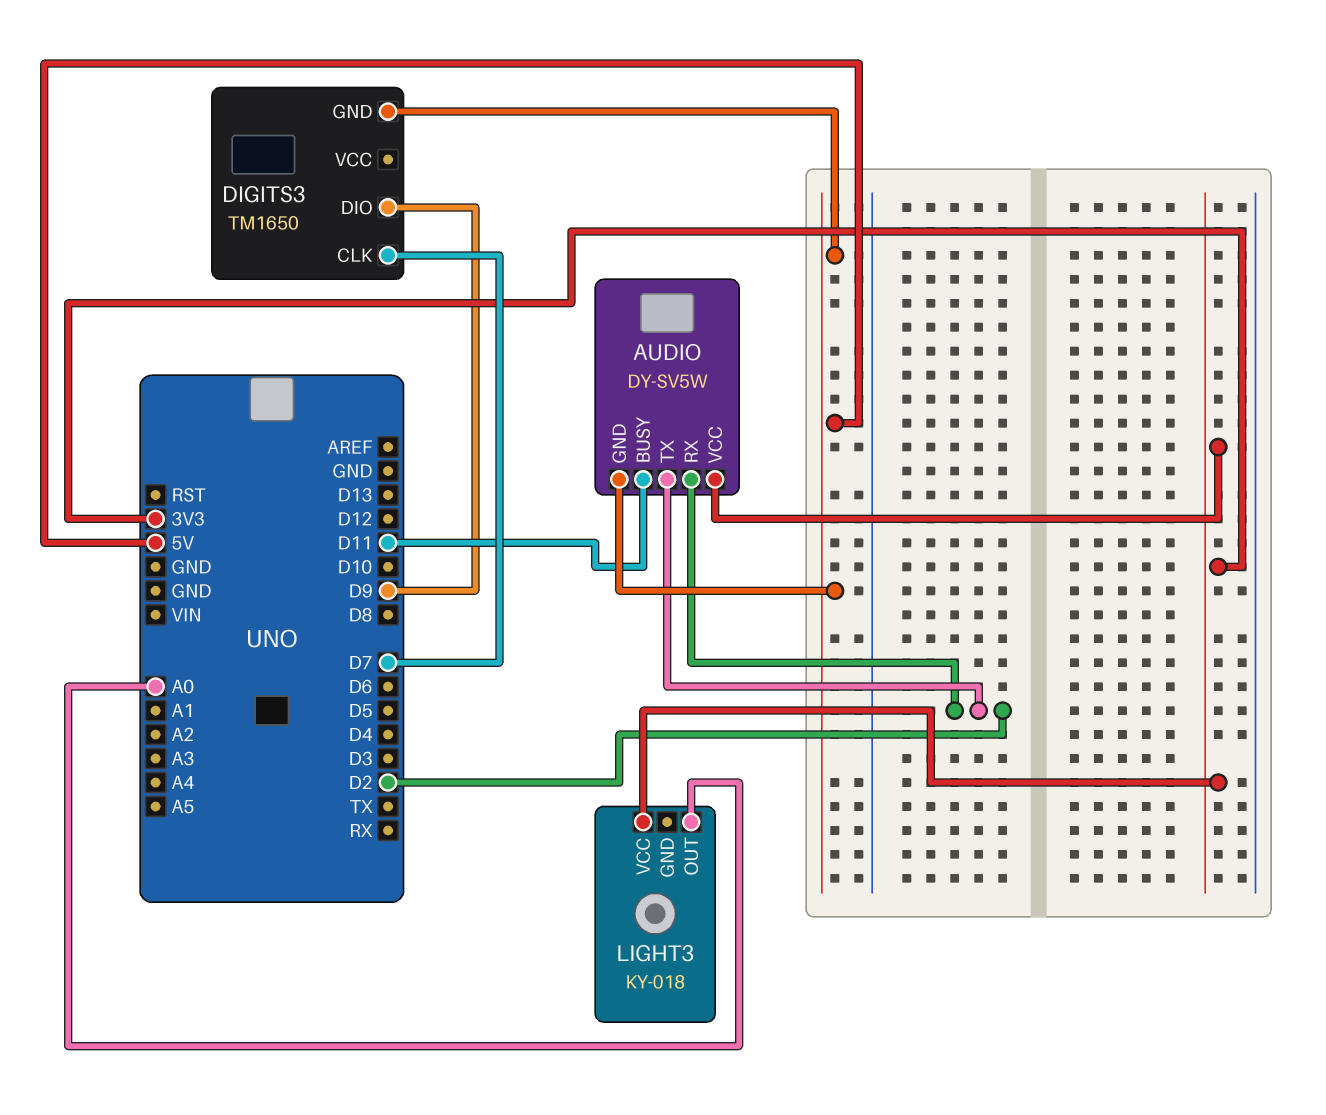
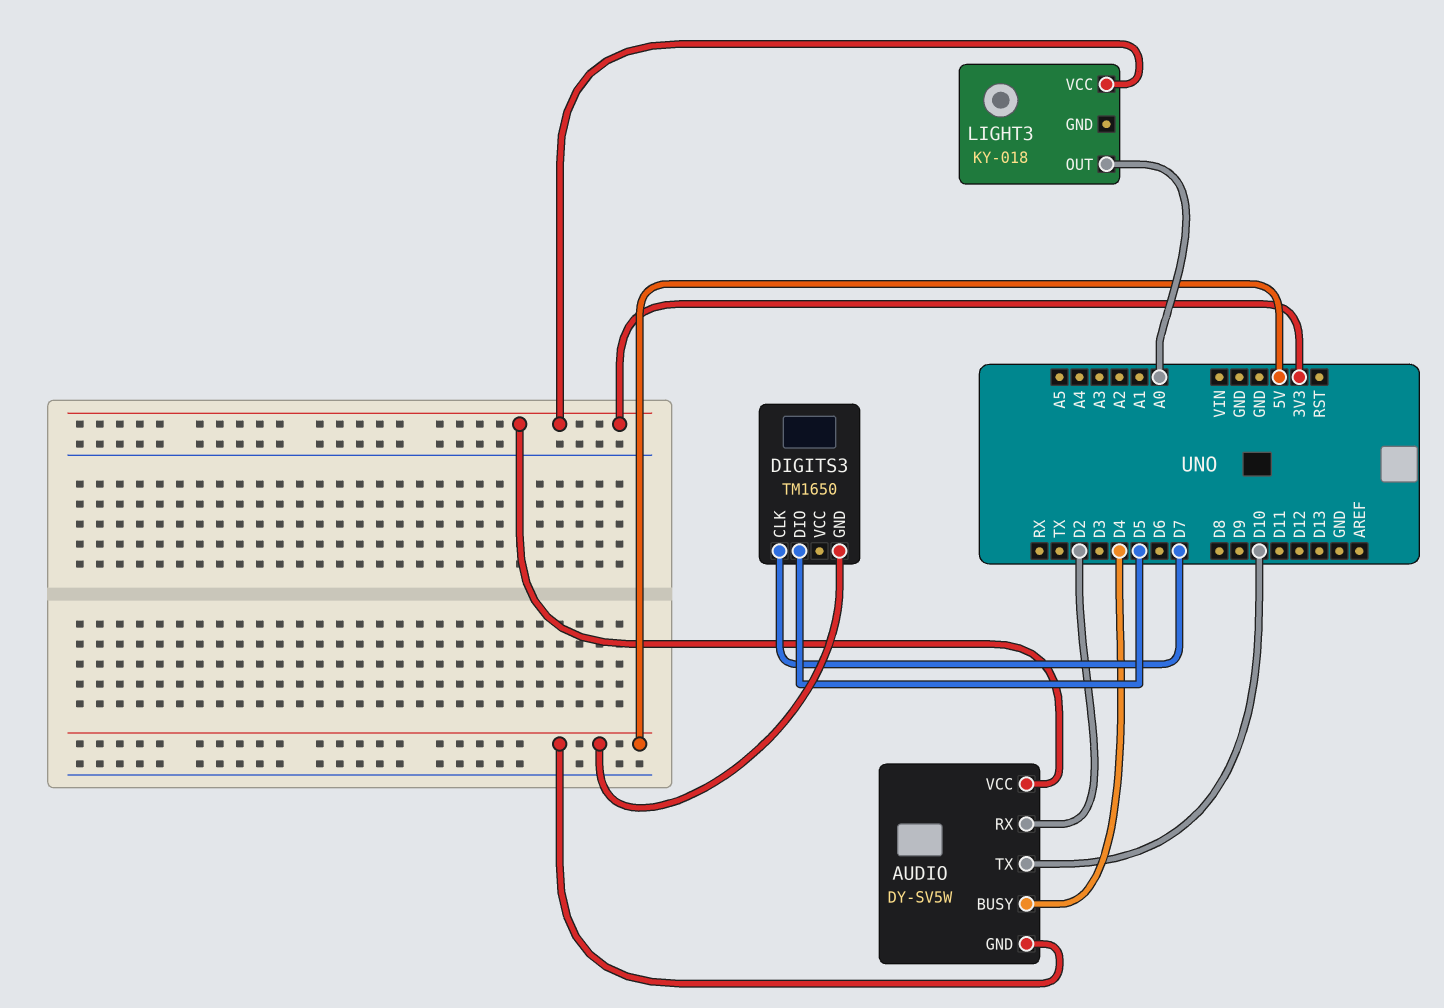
AUDIO pin BUSY: D11 -> D4
AUDIO pin TX: D2 -> D10
DIGITS3 pin DIO: D9 -> D5

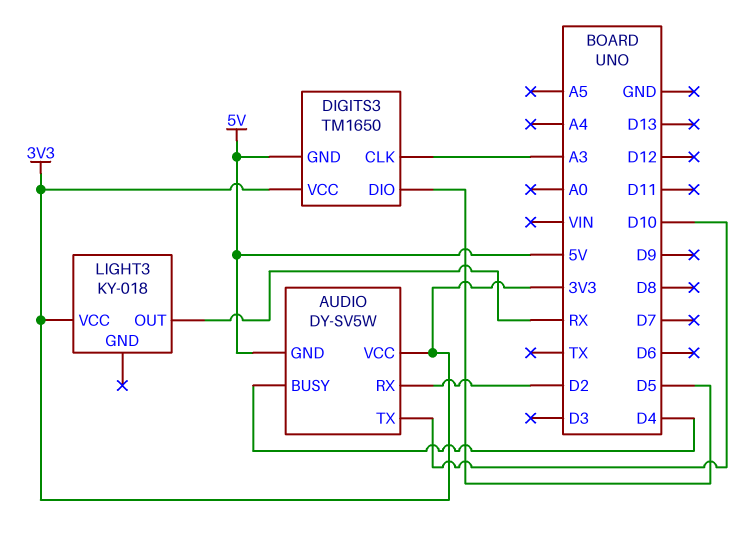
DIGITS3 pin CLK: D7 -> A3
DIGITS3 pin VCC: none -> 3V3
LIGHT3 pin OUT: A0 -> RX

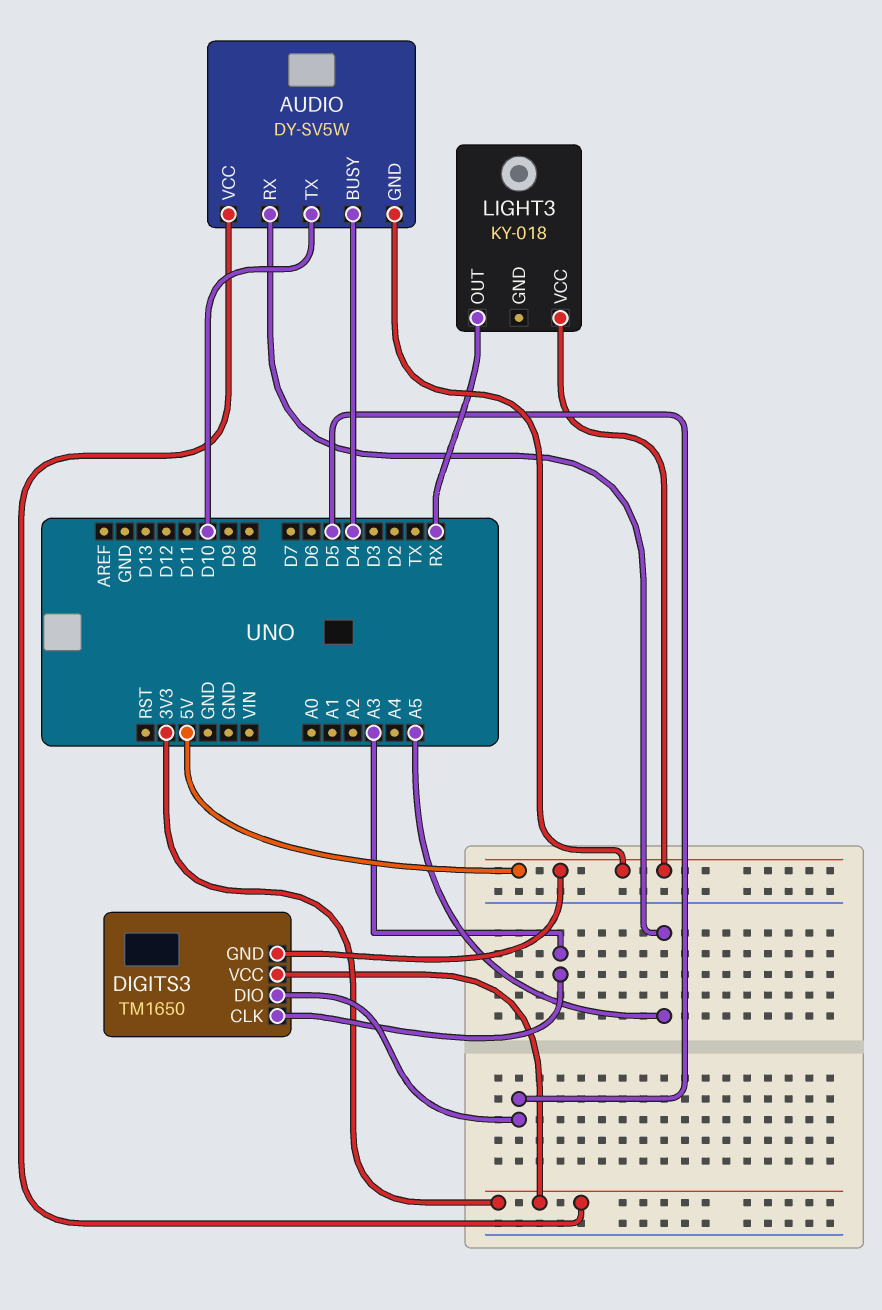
AUDIO pin RX: D2 -> A5
LIGHT3 pin VCC: 3V3 -> 5V

